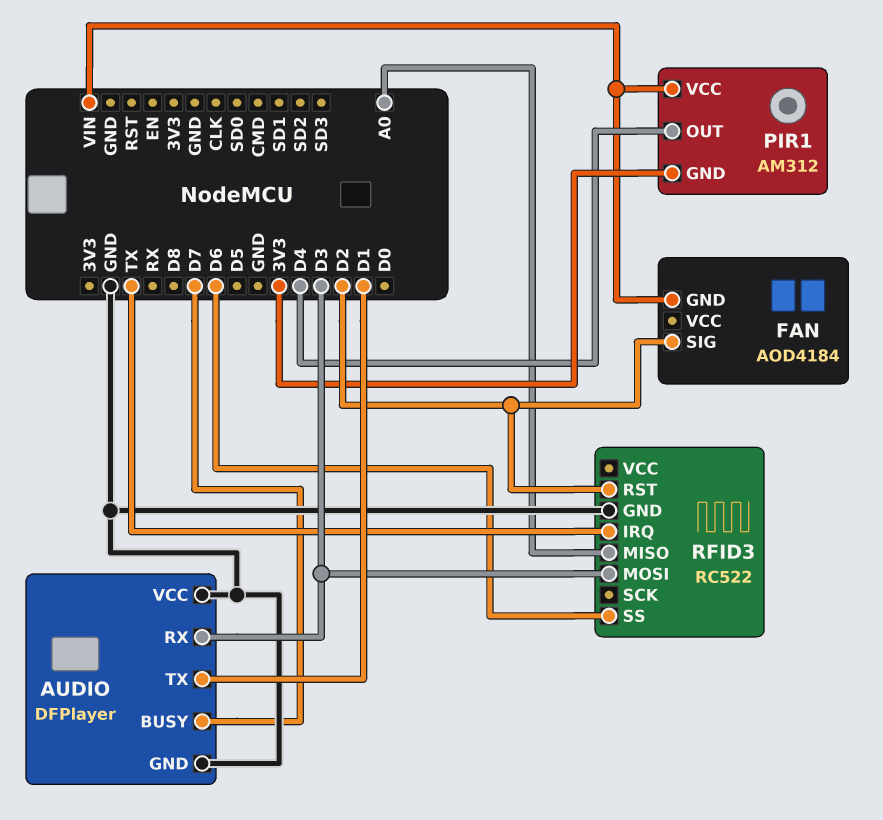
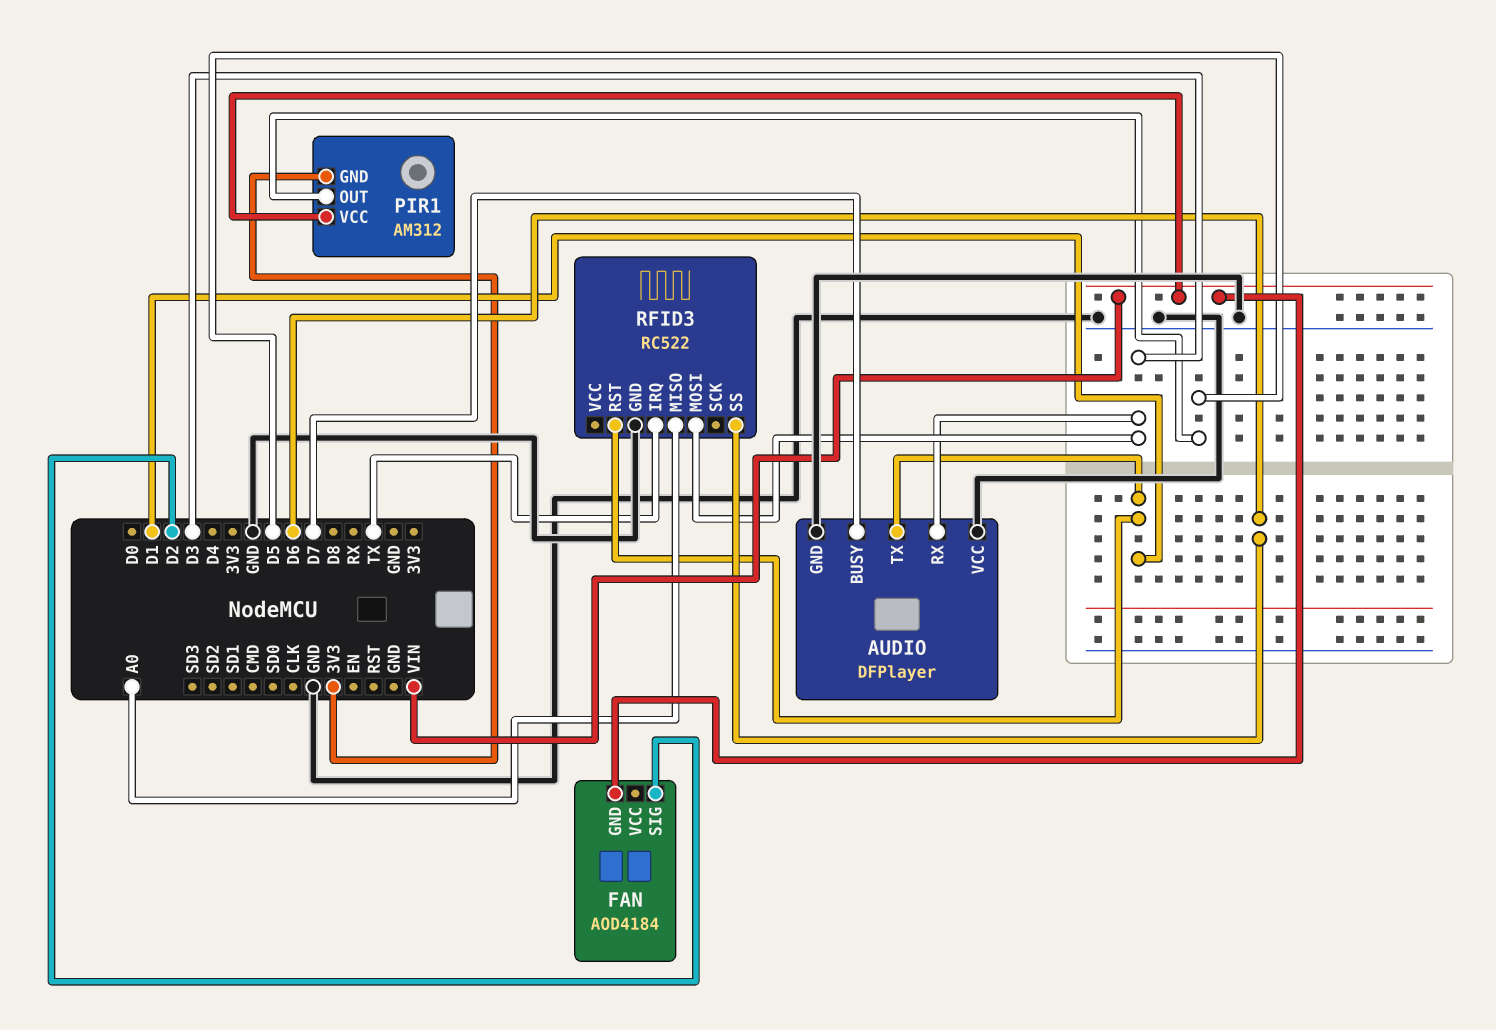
PIR1 pin OUT: D4 -> D5
RFID3 pin RST: D2 -> D1

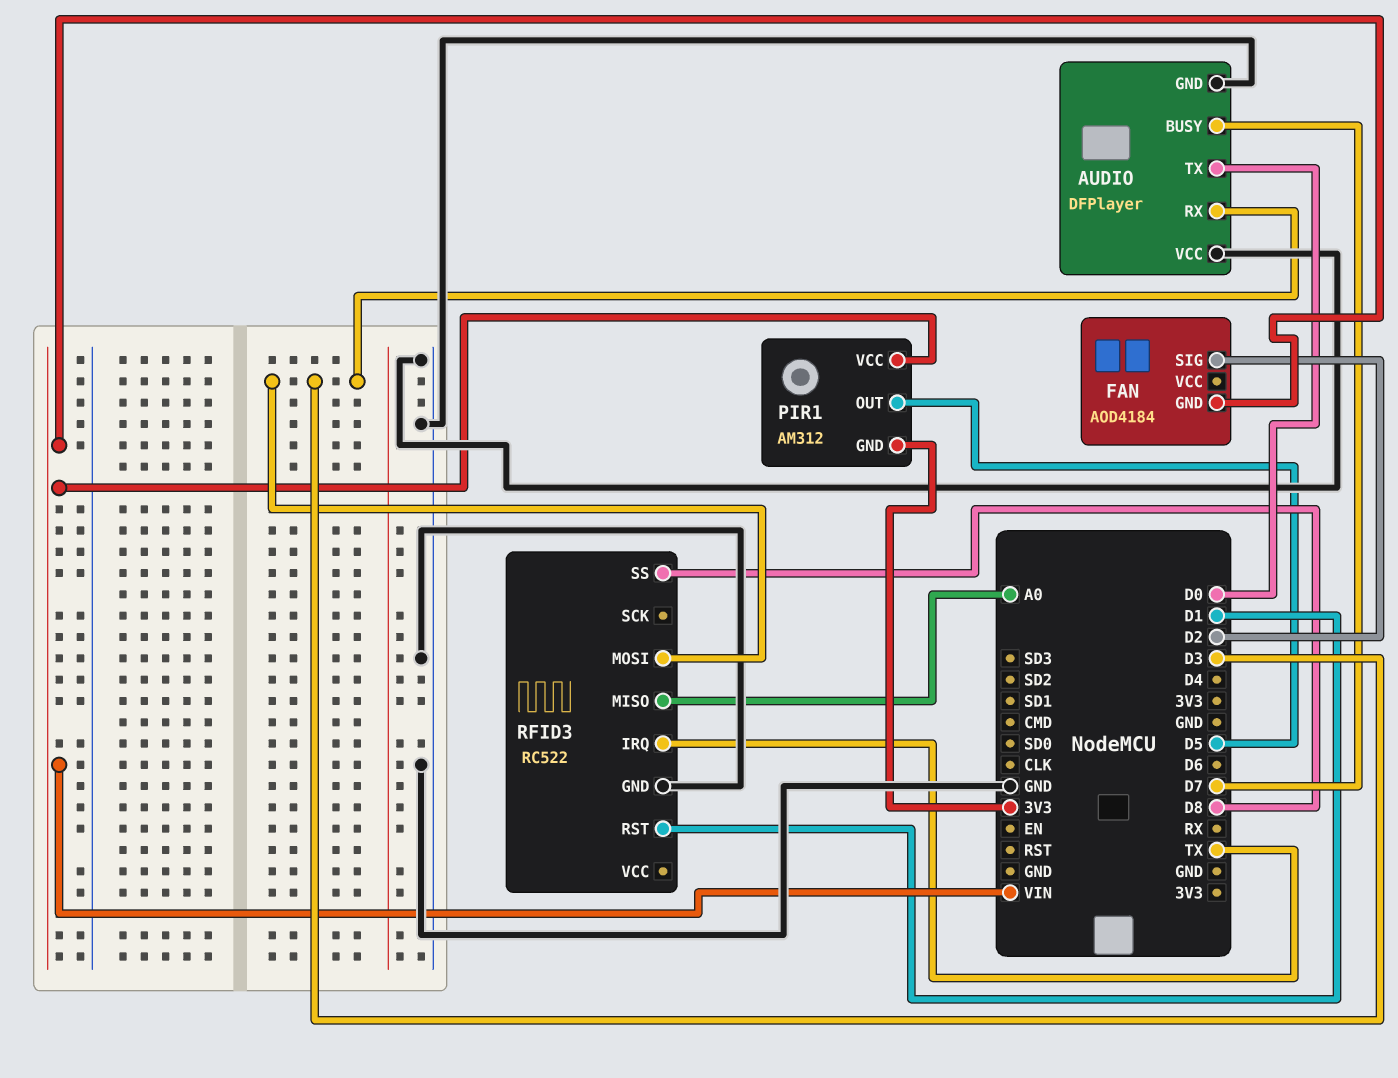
AUDIO pin TX: D1 -> D0
RFID3 pin SS: D6 -> D8

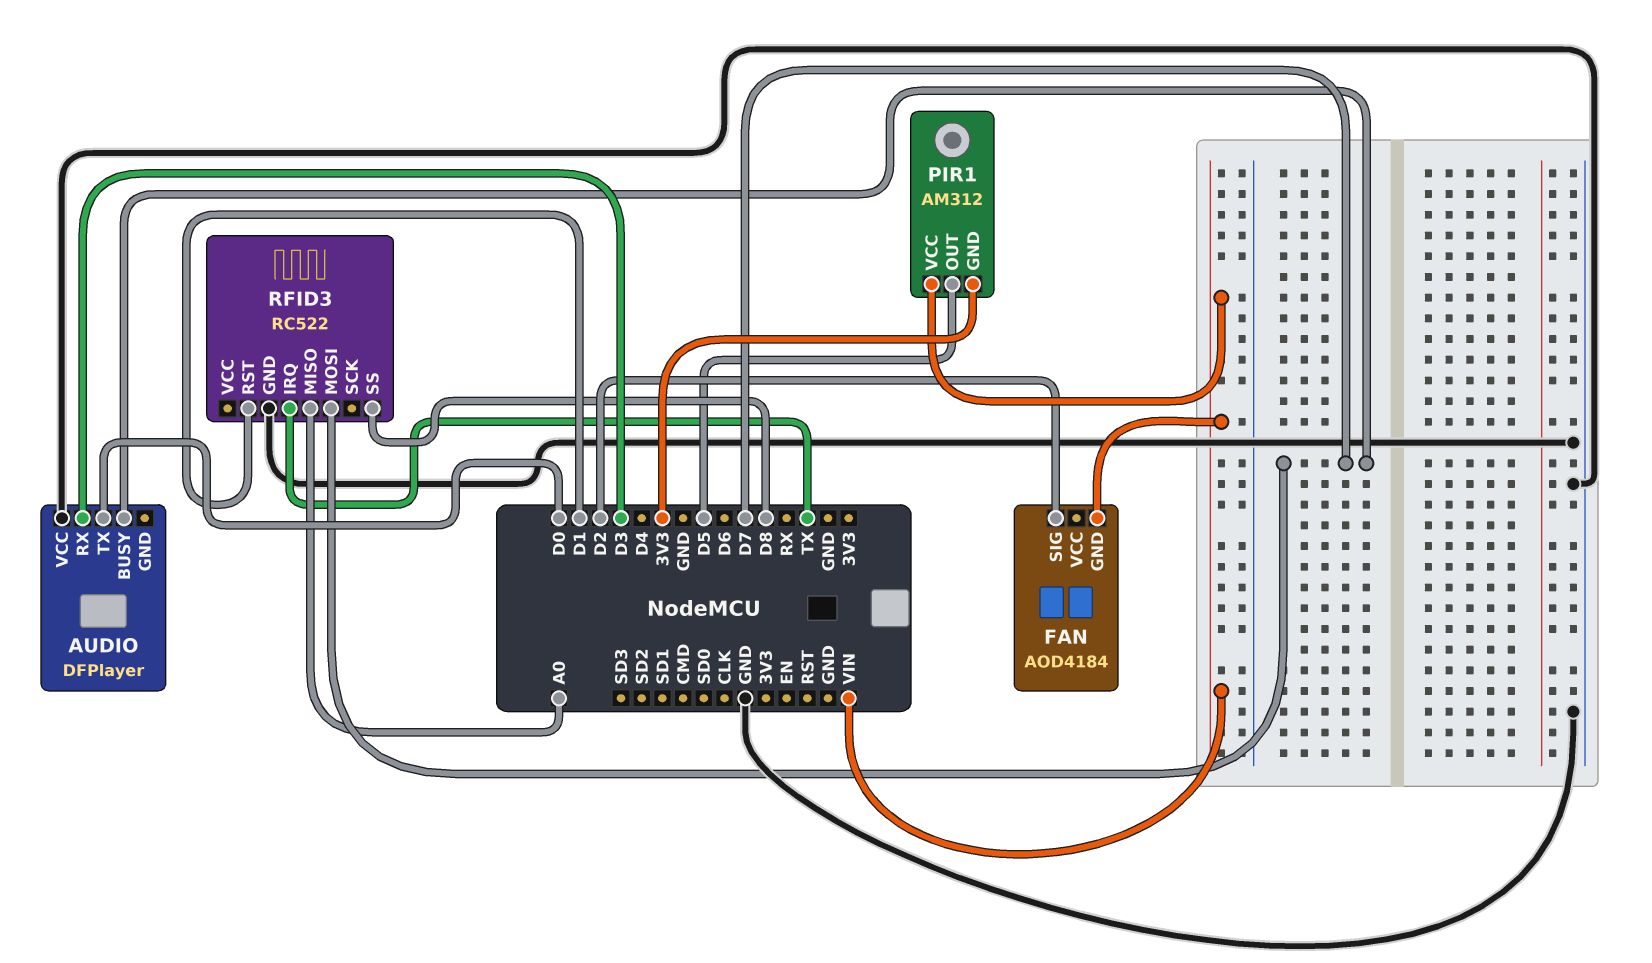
AUDIO pin GND: GND -> none
RFID3 pin MOSI: D3 -> D7

